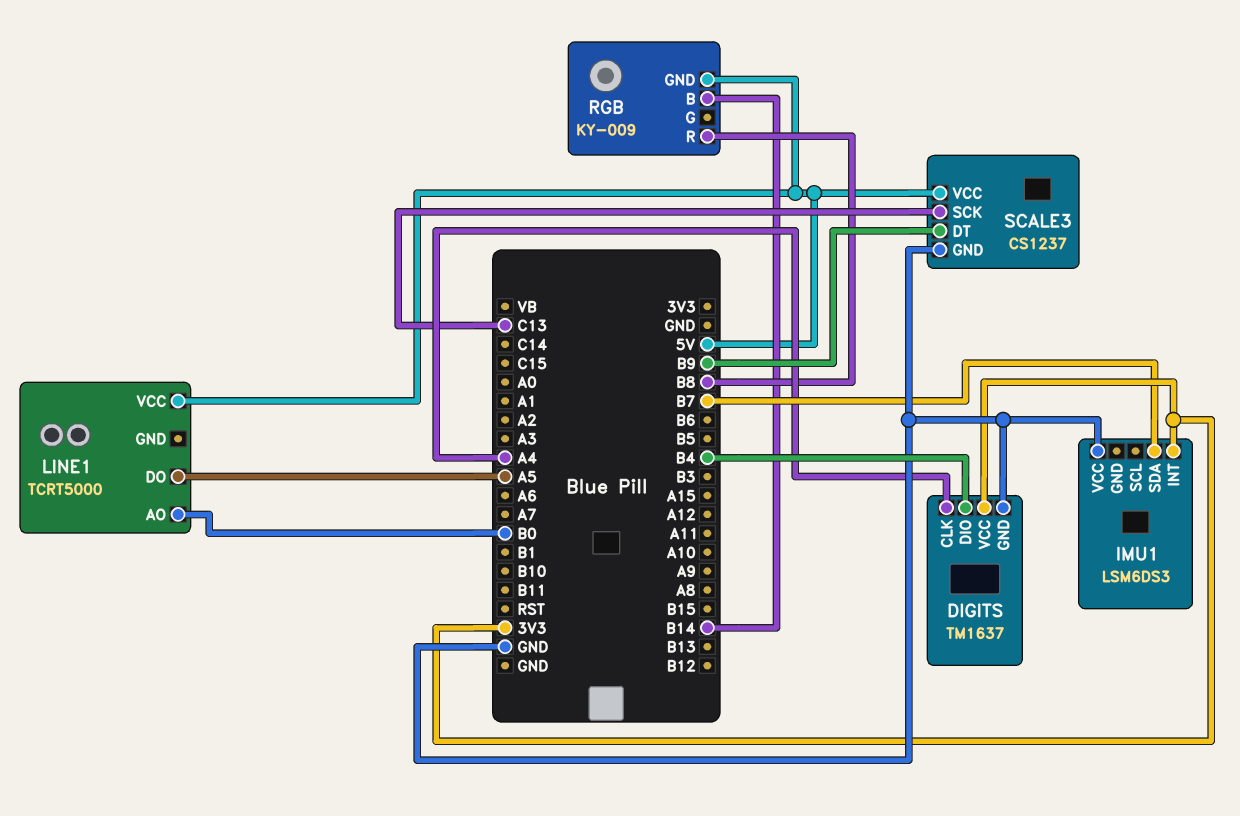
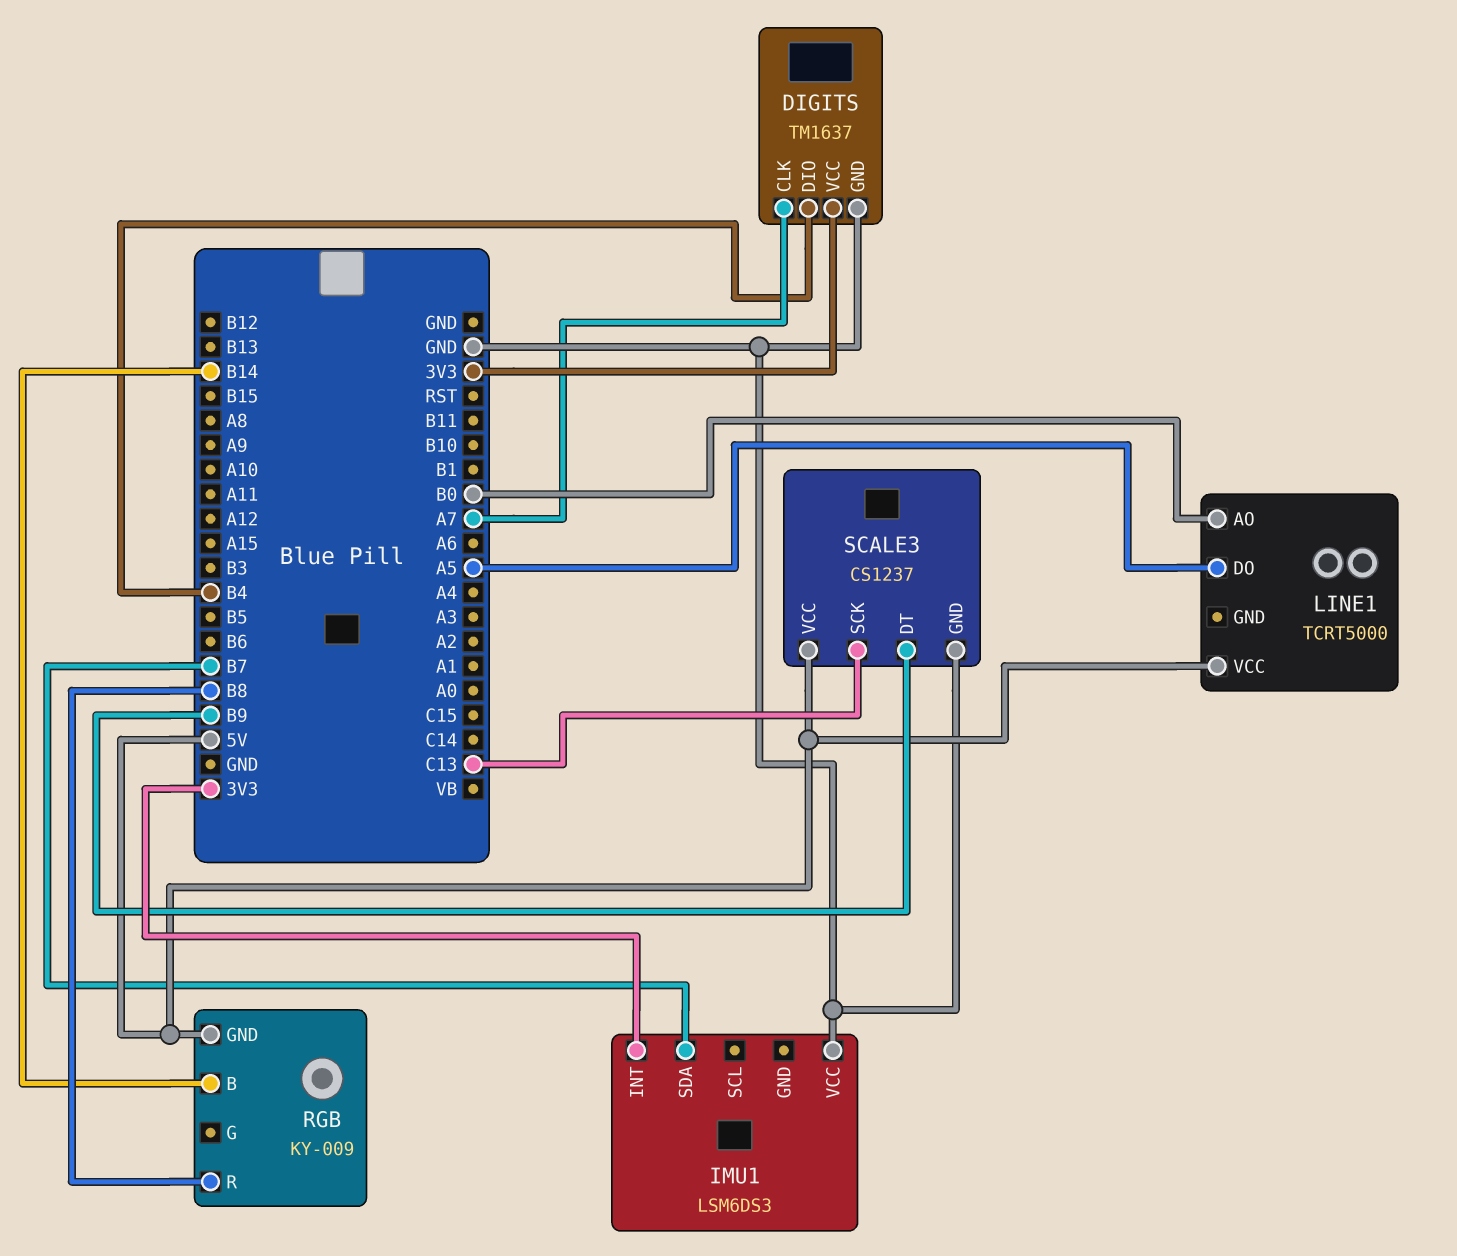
DIGITS pin CLK: A4 -> A7

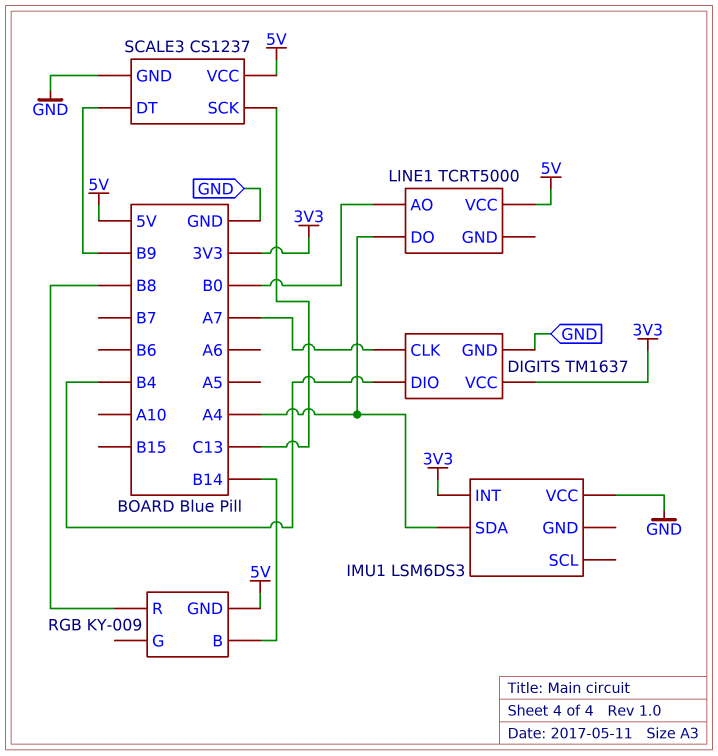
IMU1 pin SDA: B7 -> A4
LINE1 pin DO: A5 -> A4

